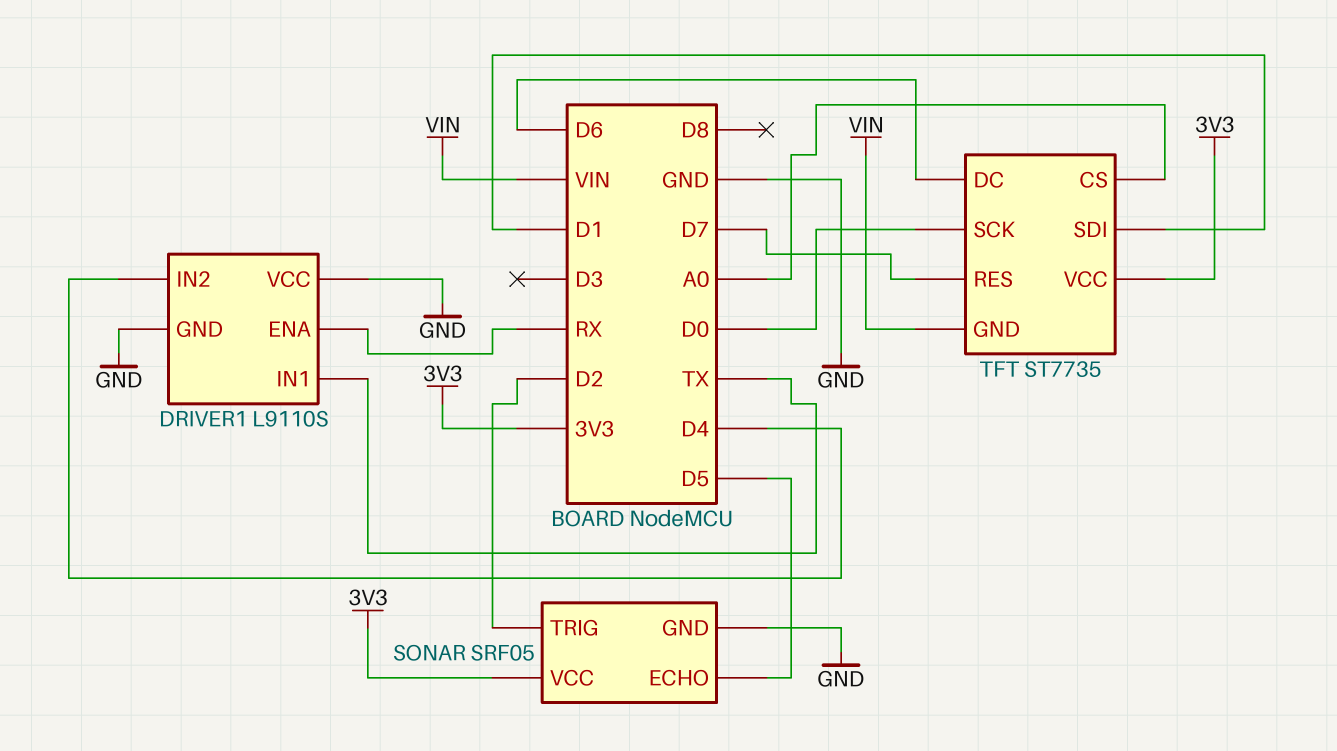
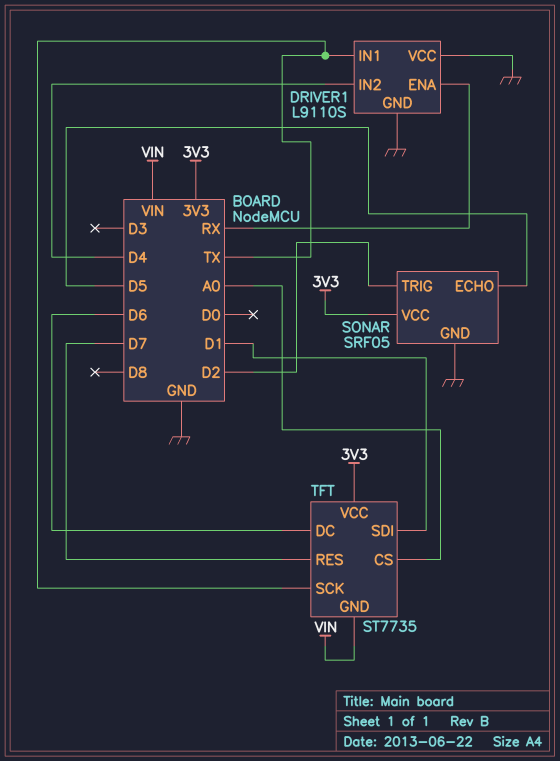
TFT pin SCK: D0 -> TX

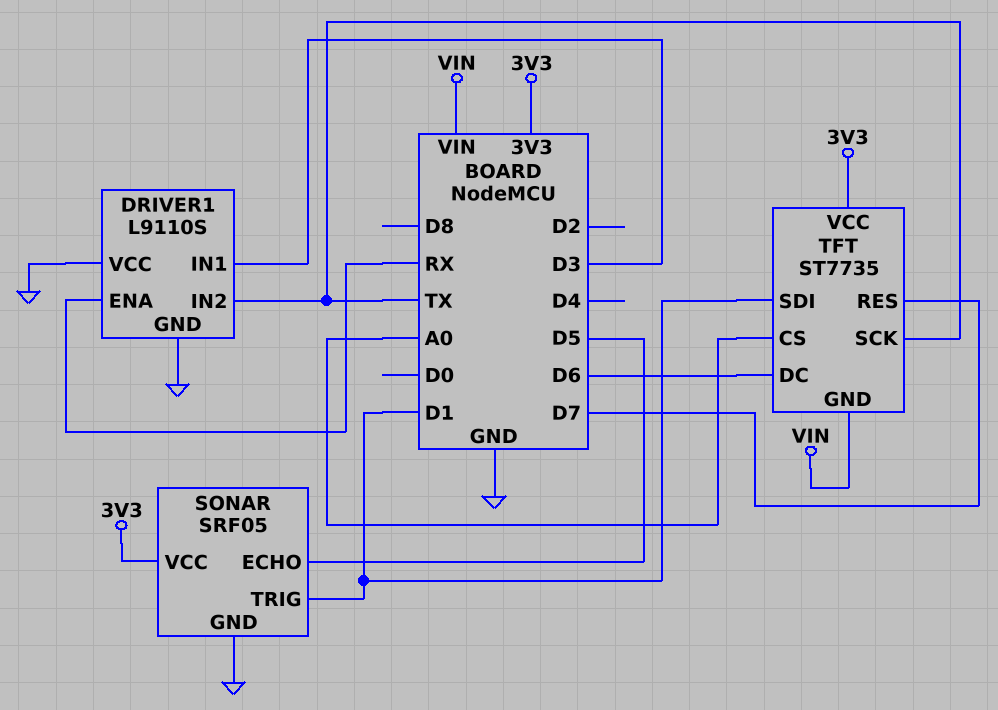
DRIVER1 pin IN1: TX -> D3
DRIVER1 pin IN2: D4 -> TX
SONAR pin TRIG: D2 -> D1

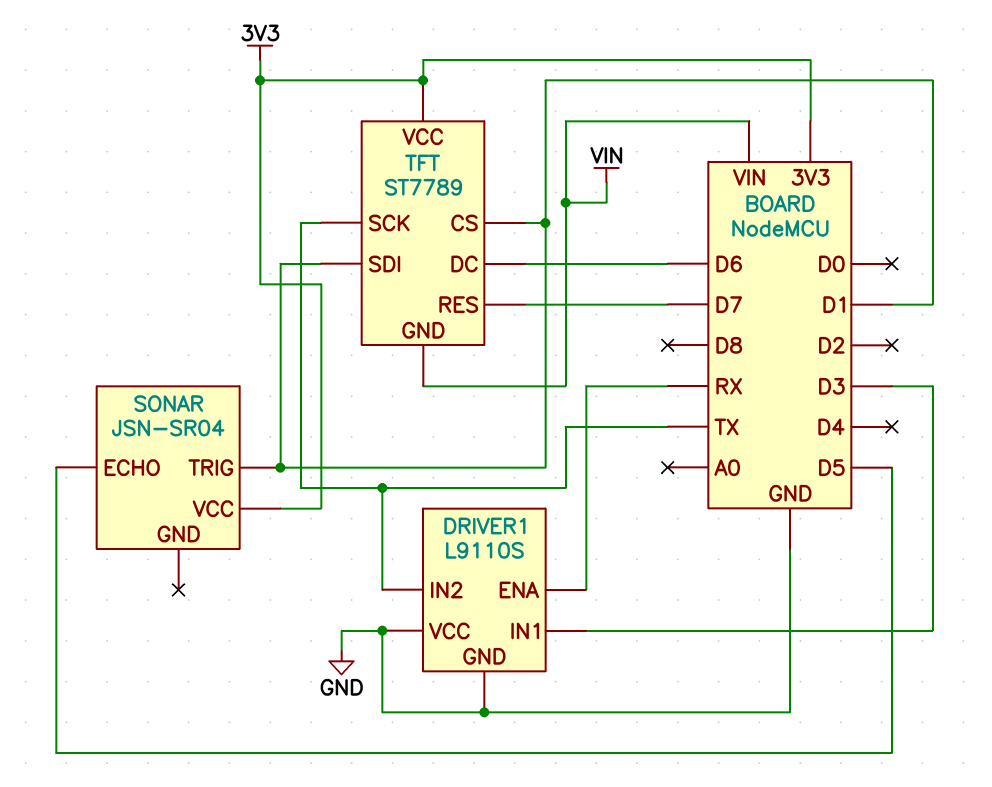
SONAR: SRF05 -> JSN-SR04
SONAR pin GND: GND -> none
TFT: ST7735 -> ST7789
TFT pin CS: A0 -> D1

